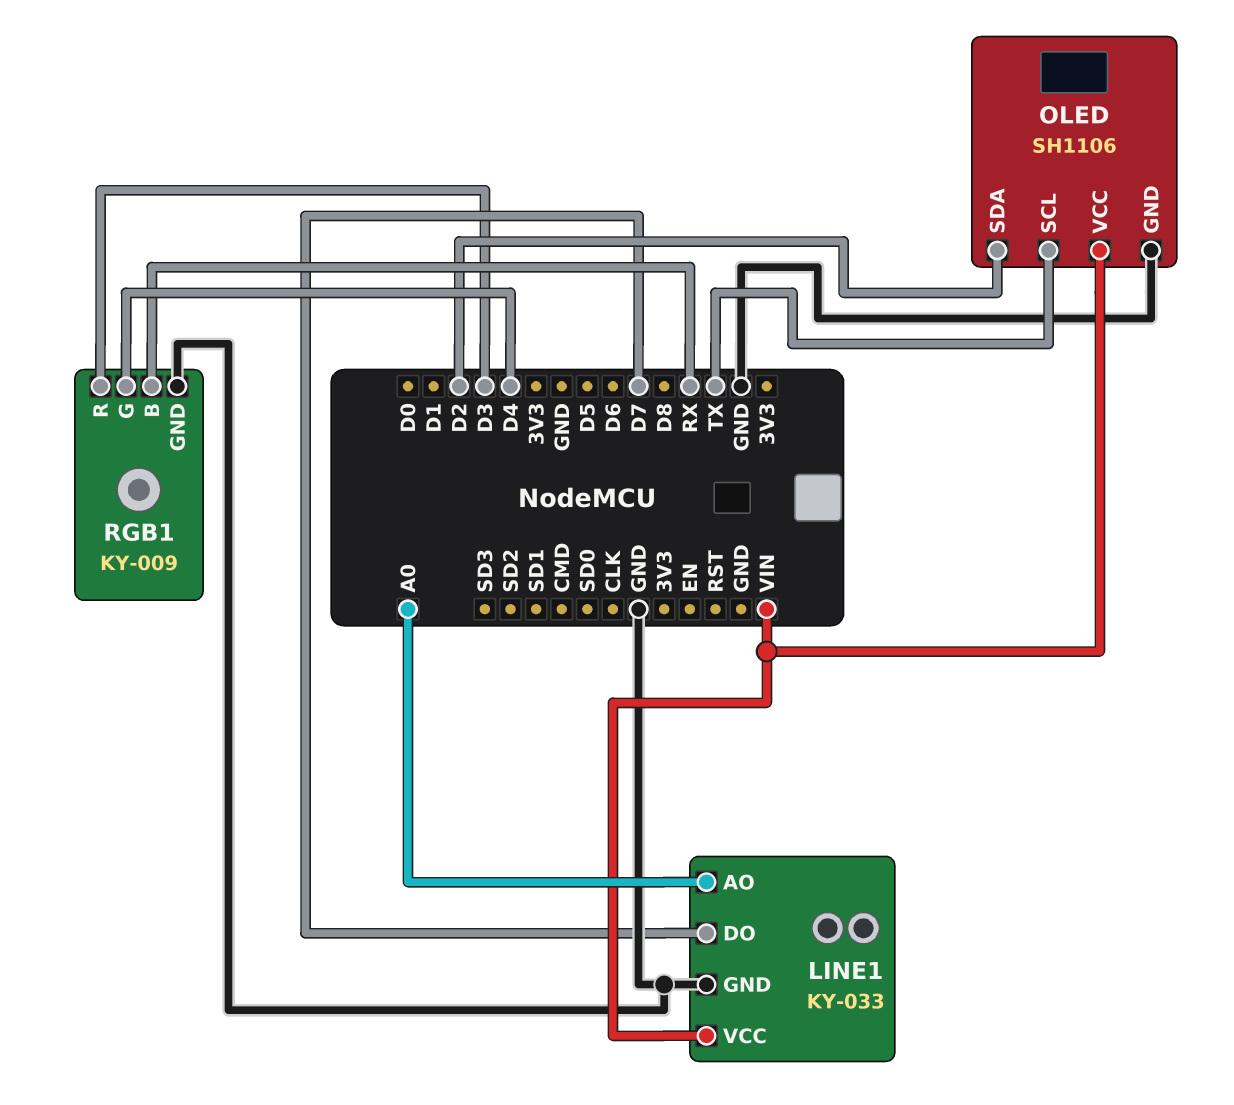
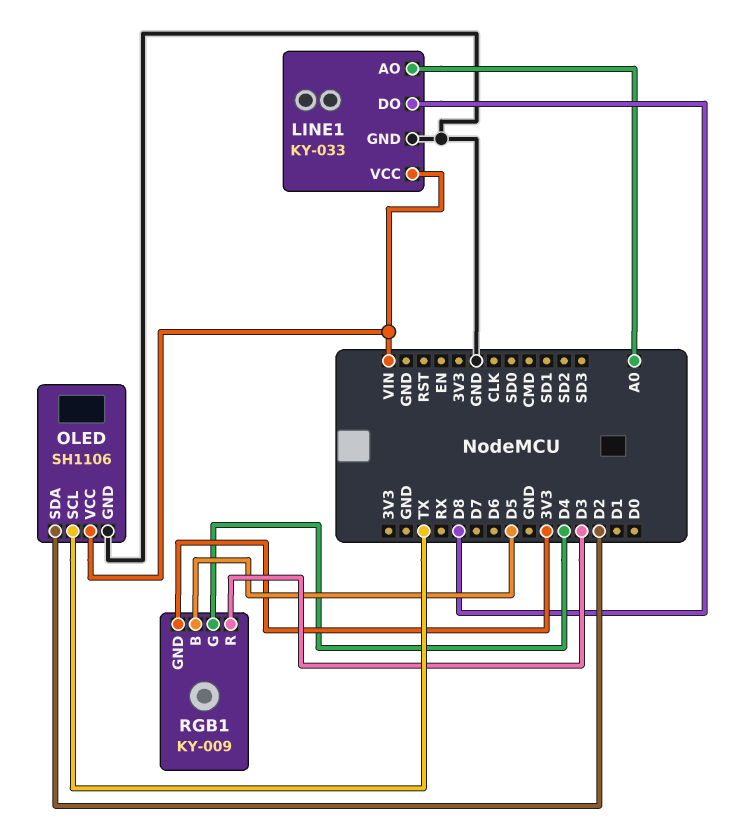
LINE1 pin DO: D7 -> D8
RGB1 pin B: RX -> D5
RGB1 pin GND: GND -> 3V3

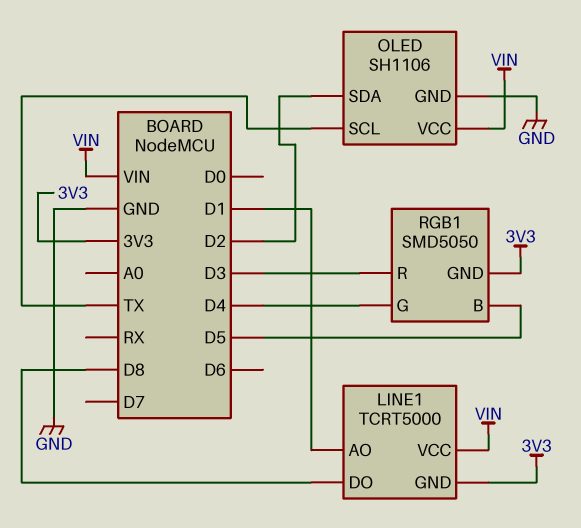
LINE1: KY-033 -> TCRT5000
LINE1 pin AO: A0 -> D1
LINE1 pin GND: GND -> 3V3
RGB1: KY-009 -> SMD5050

